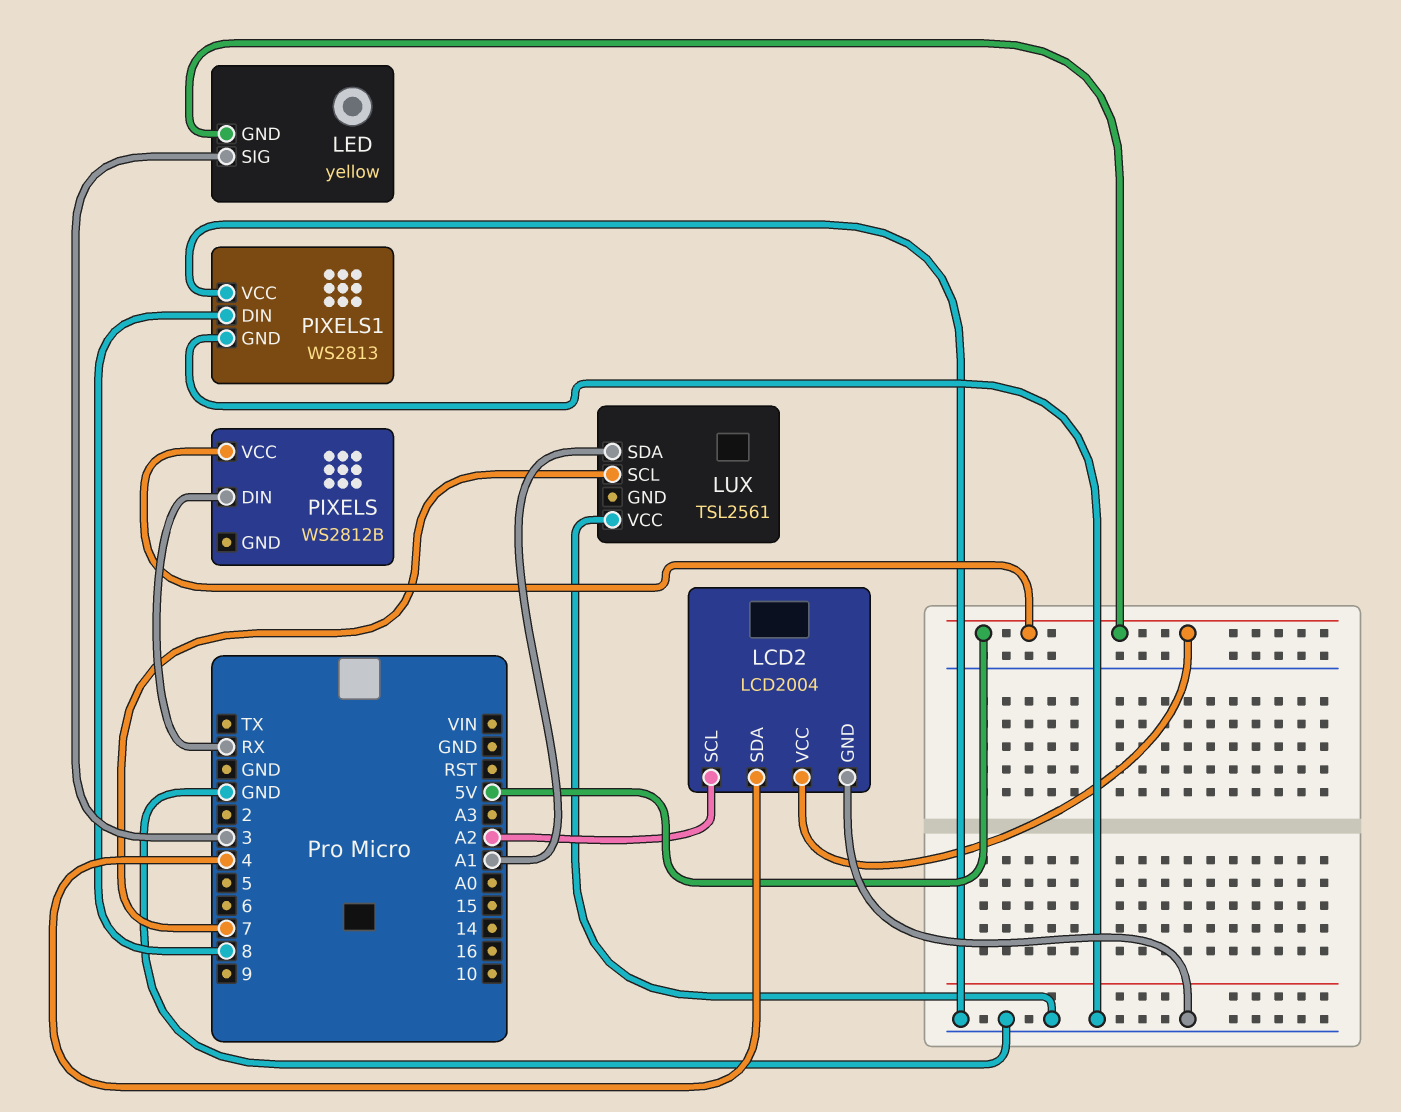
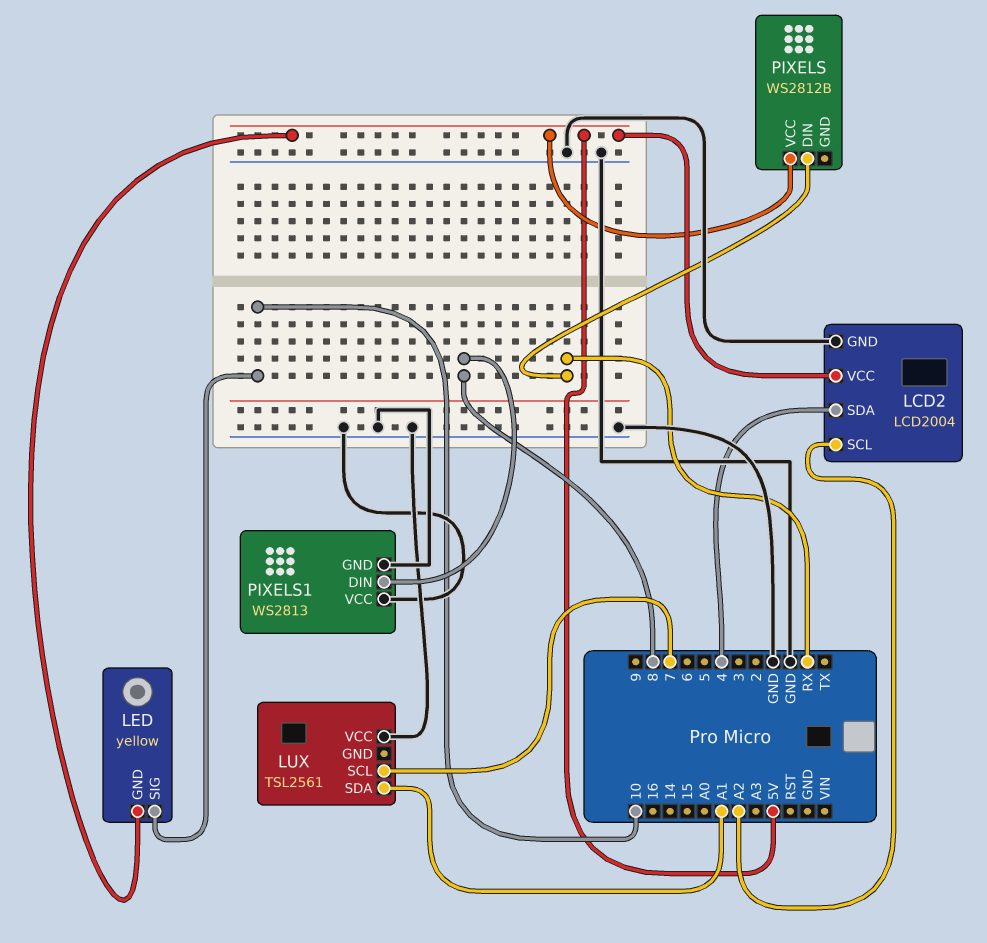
LED pin SIG: 3 -> 10

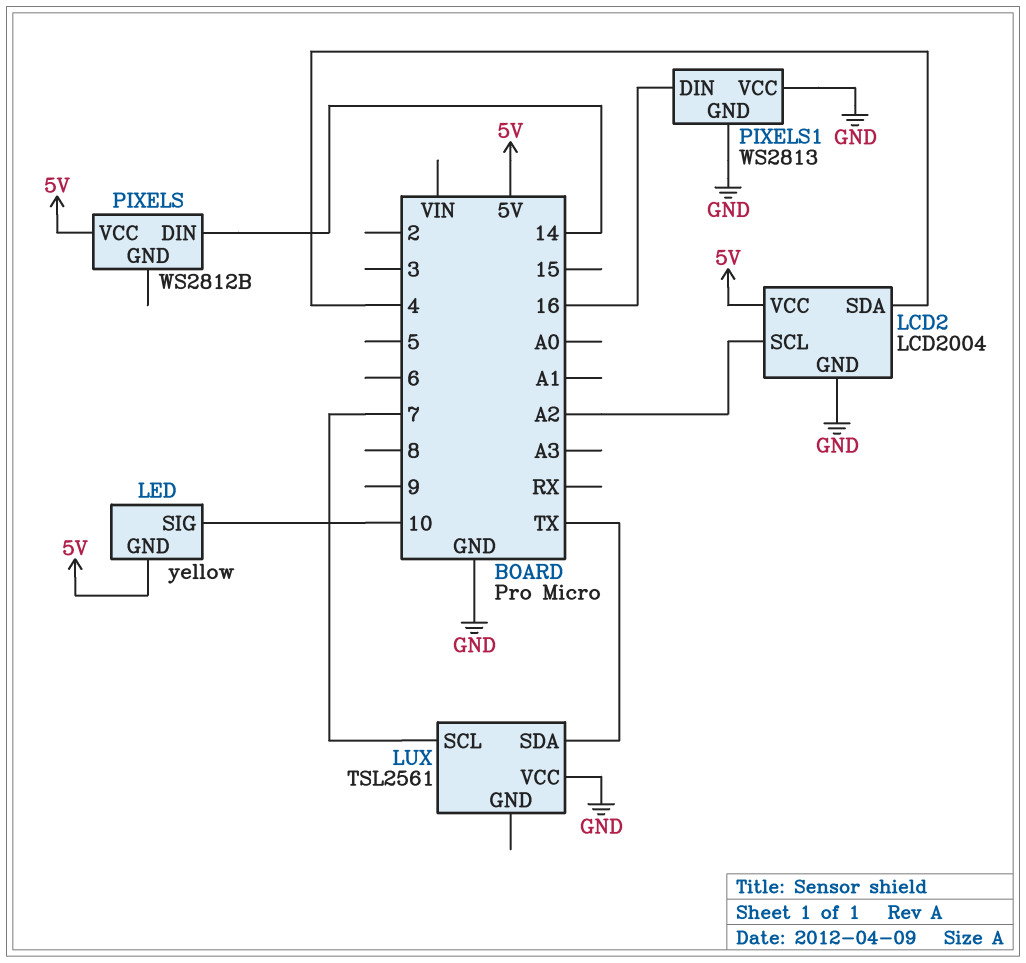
LUX pin SDA: A1 -> TX
PIXELS pin DIN: RX -> 14
PIXELS1 pin DIN: 8 -> 16

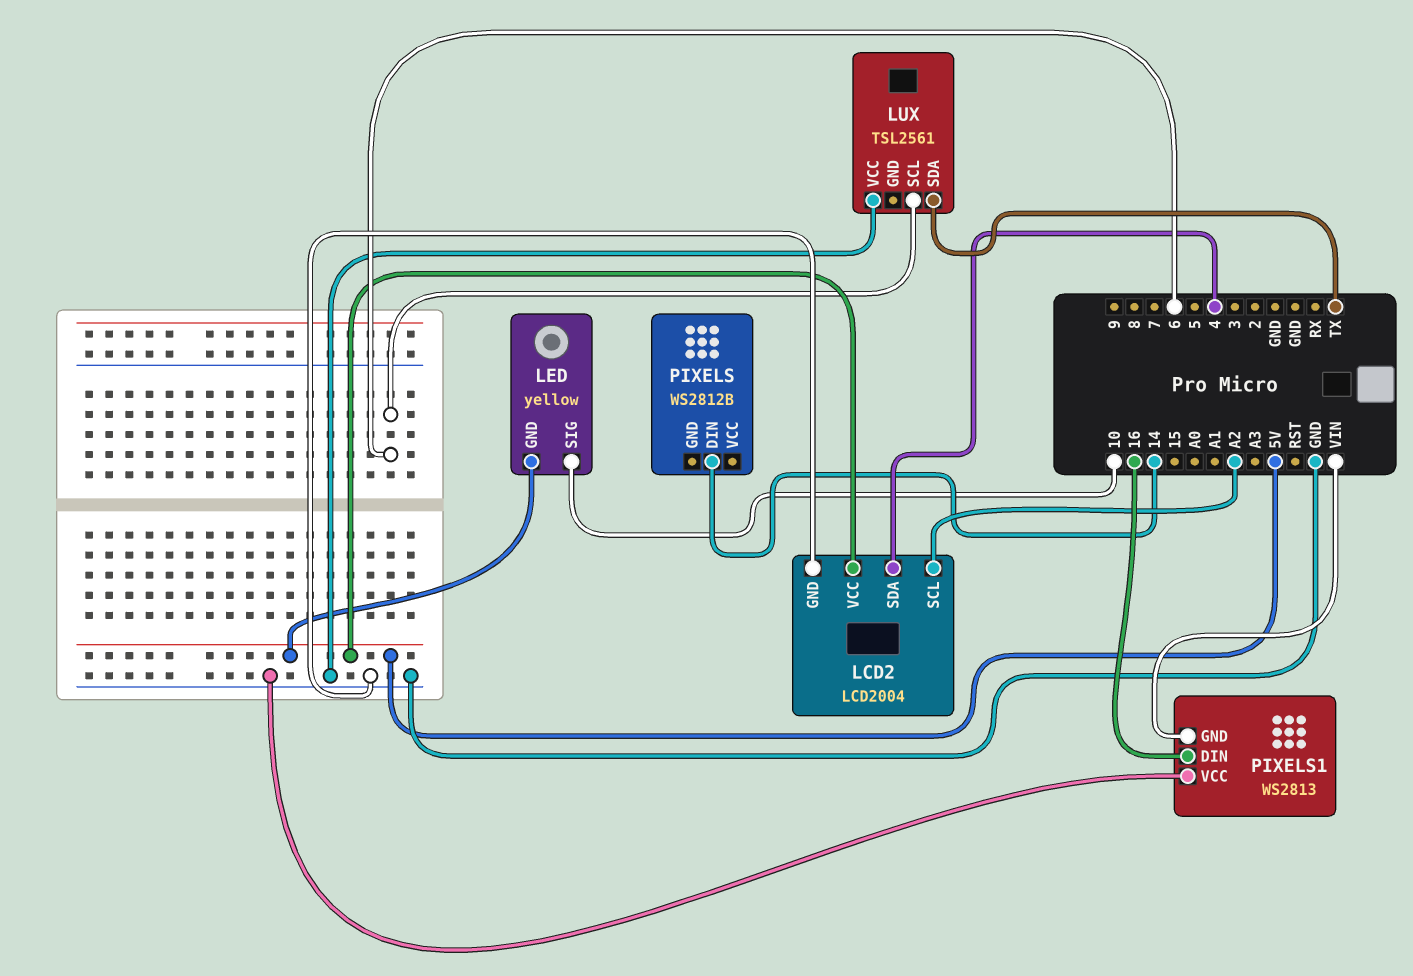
LUX pin SCL: 7 -> 6
PIXELS pin VCC: 5V -> none
PIXELS1 pin GND: GND -> VIN

